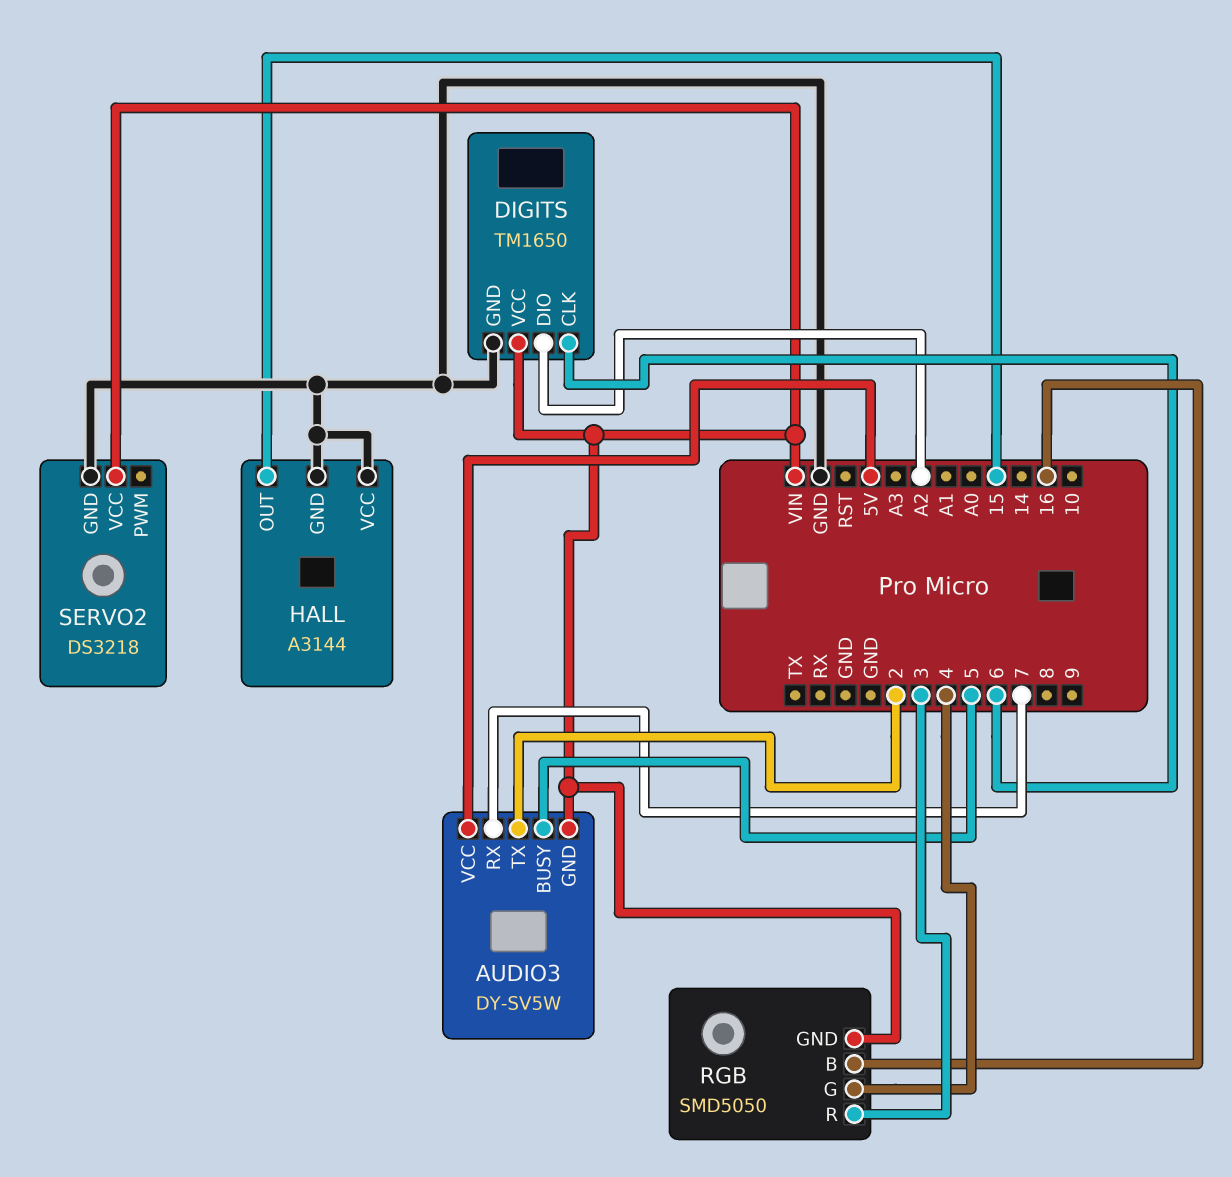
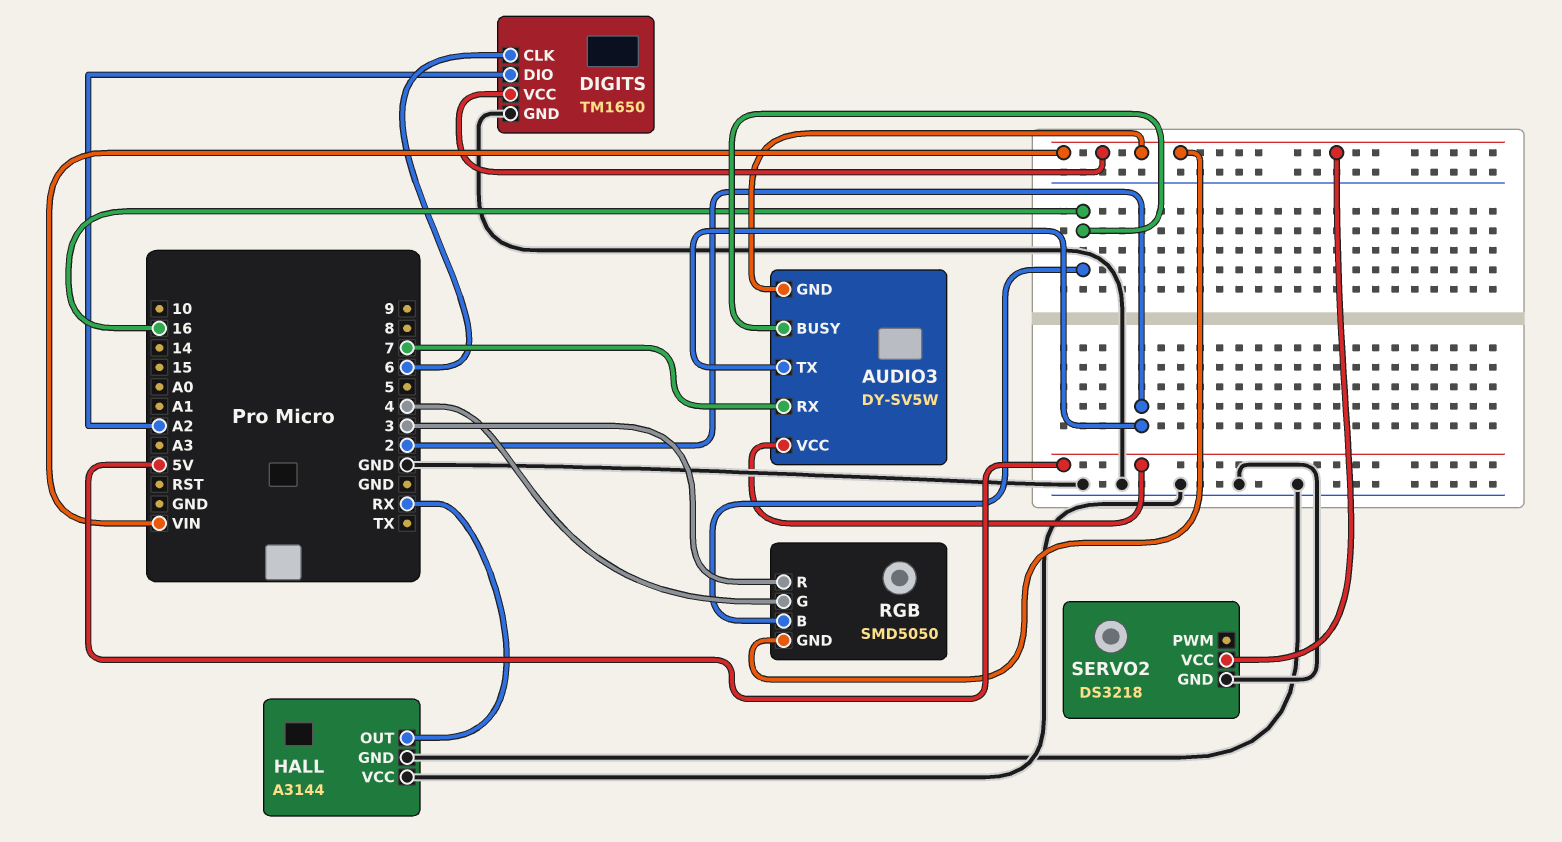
AUDIO3 pin BUSY: 5 -> 16
HALL pin OUT: 15 -> RX

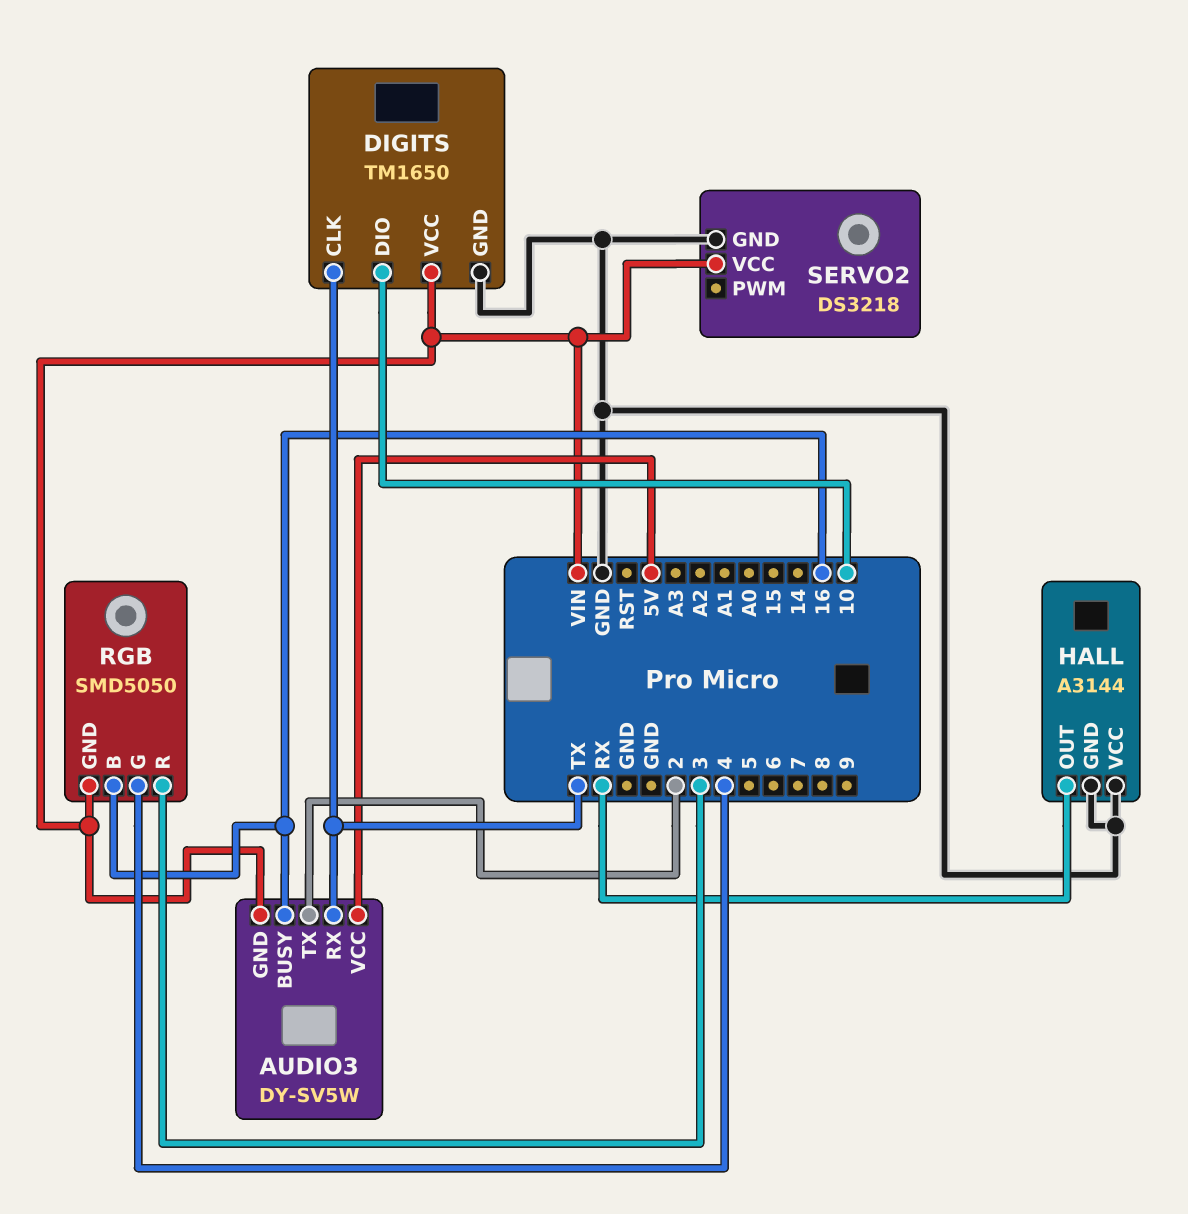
AUDIO3 pin RX: 7 -> TX
DIGITS pin CLK: 6 -> TX
DIGITS pin DIO: A2 -> 10

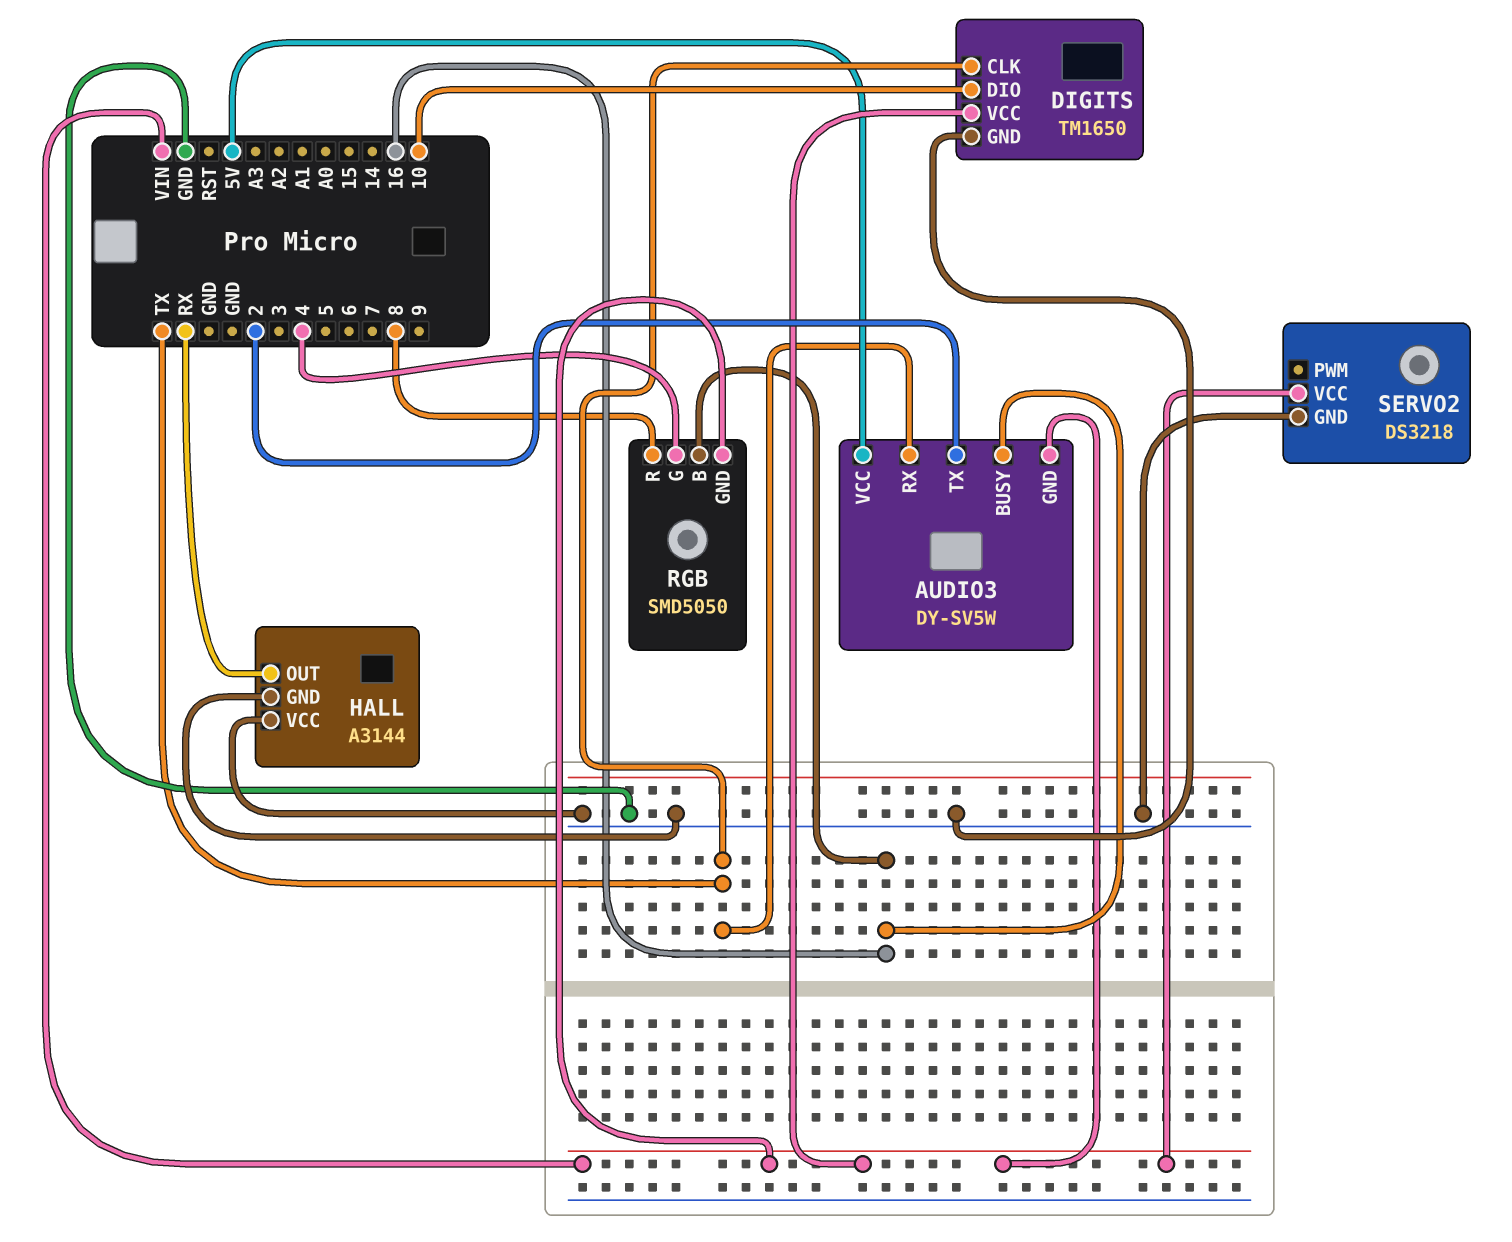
RGB pin R: 3 -> 8

